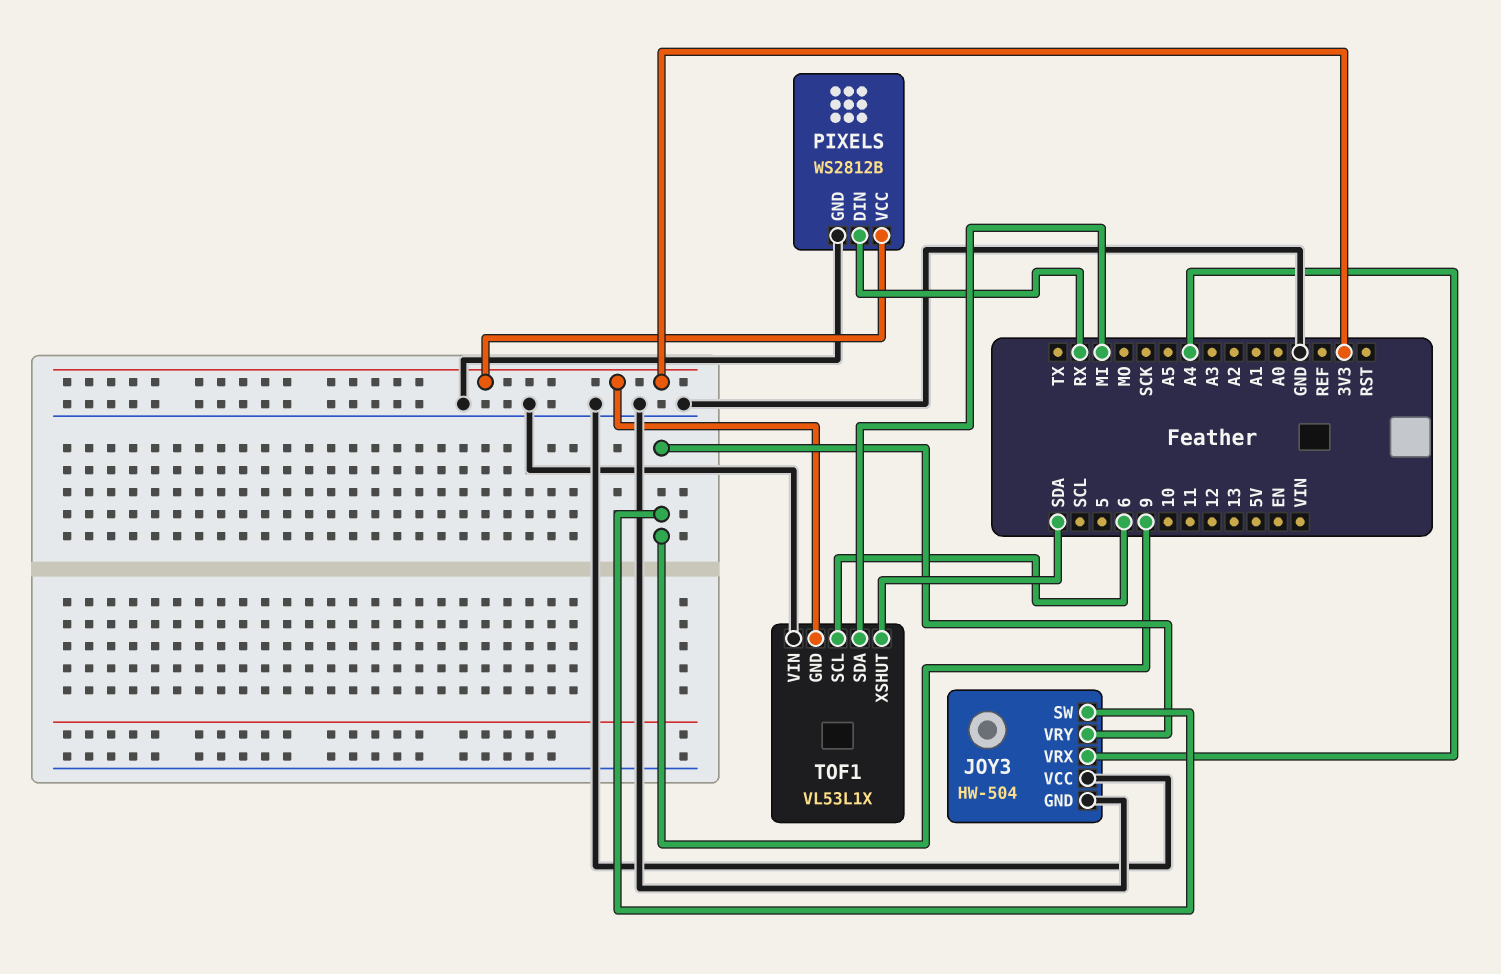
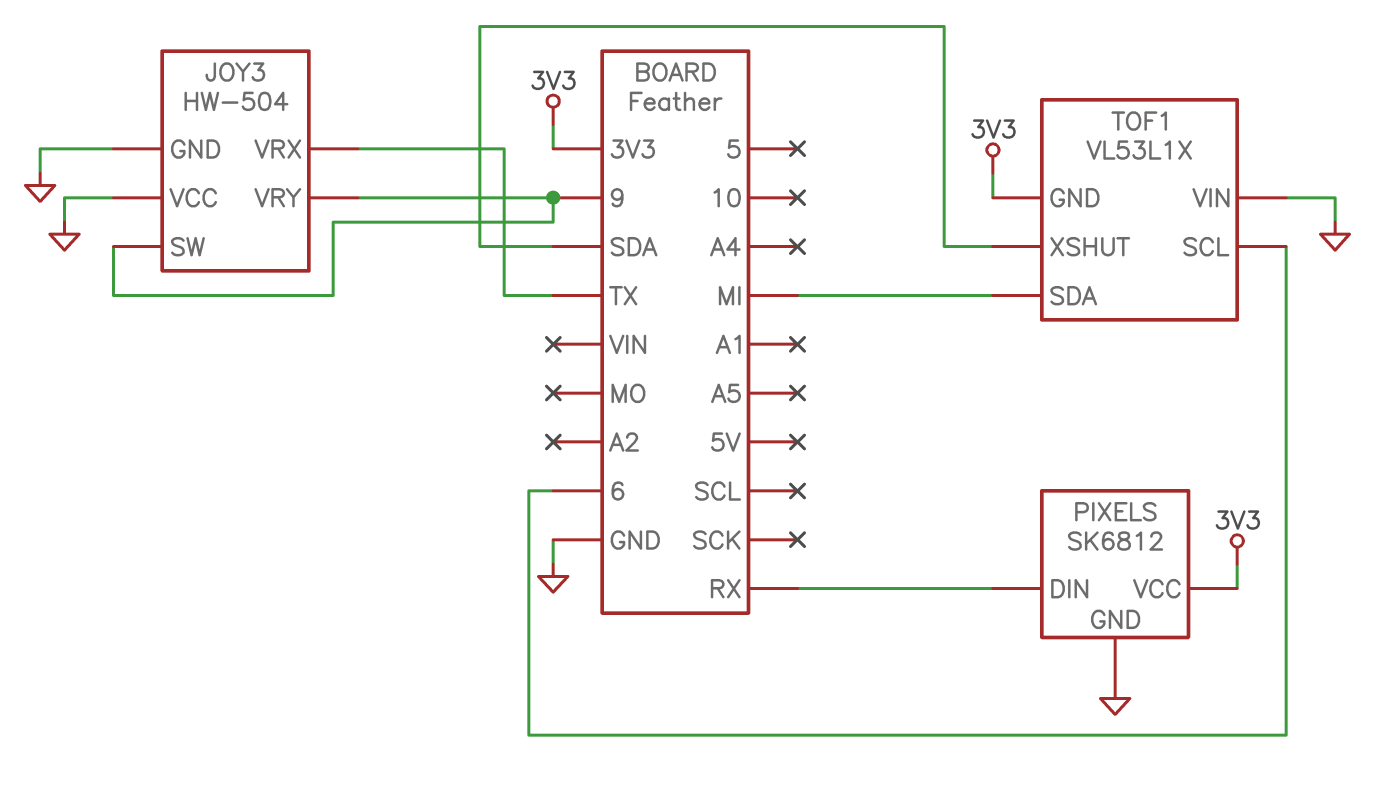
JOY3 pin VRX: A4 -> TX
PIXELS: WS2812B -> SK6812

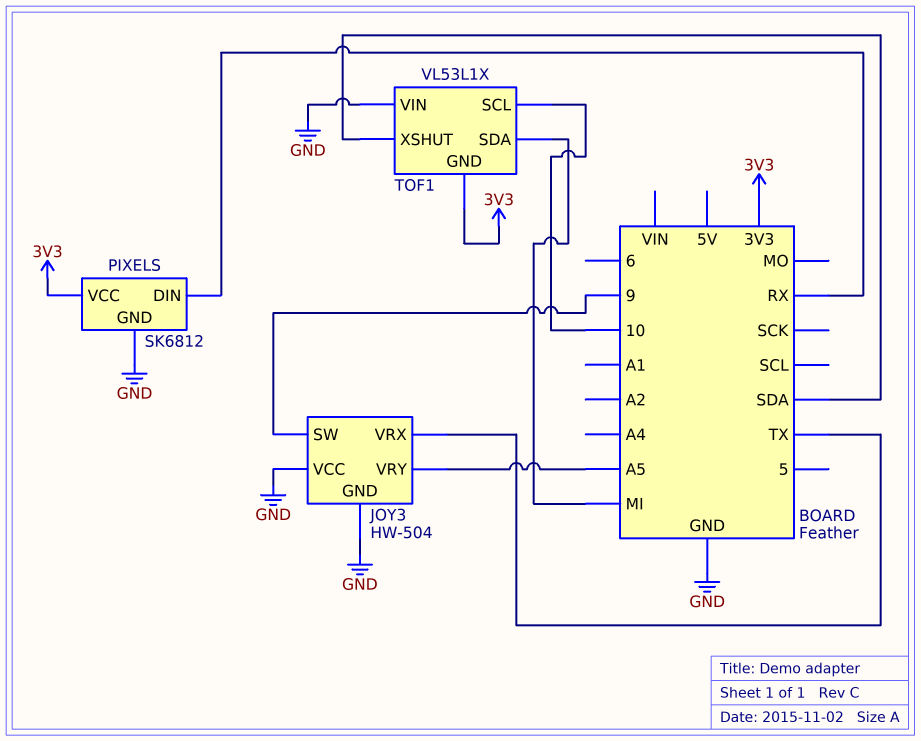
JOY3 pin VRY: 9 -> A5
TOF1 pin SCL: 6 -> 10

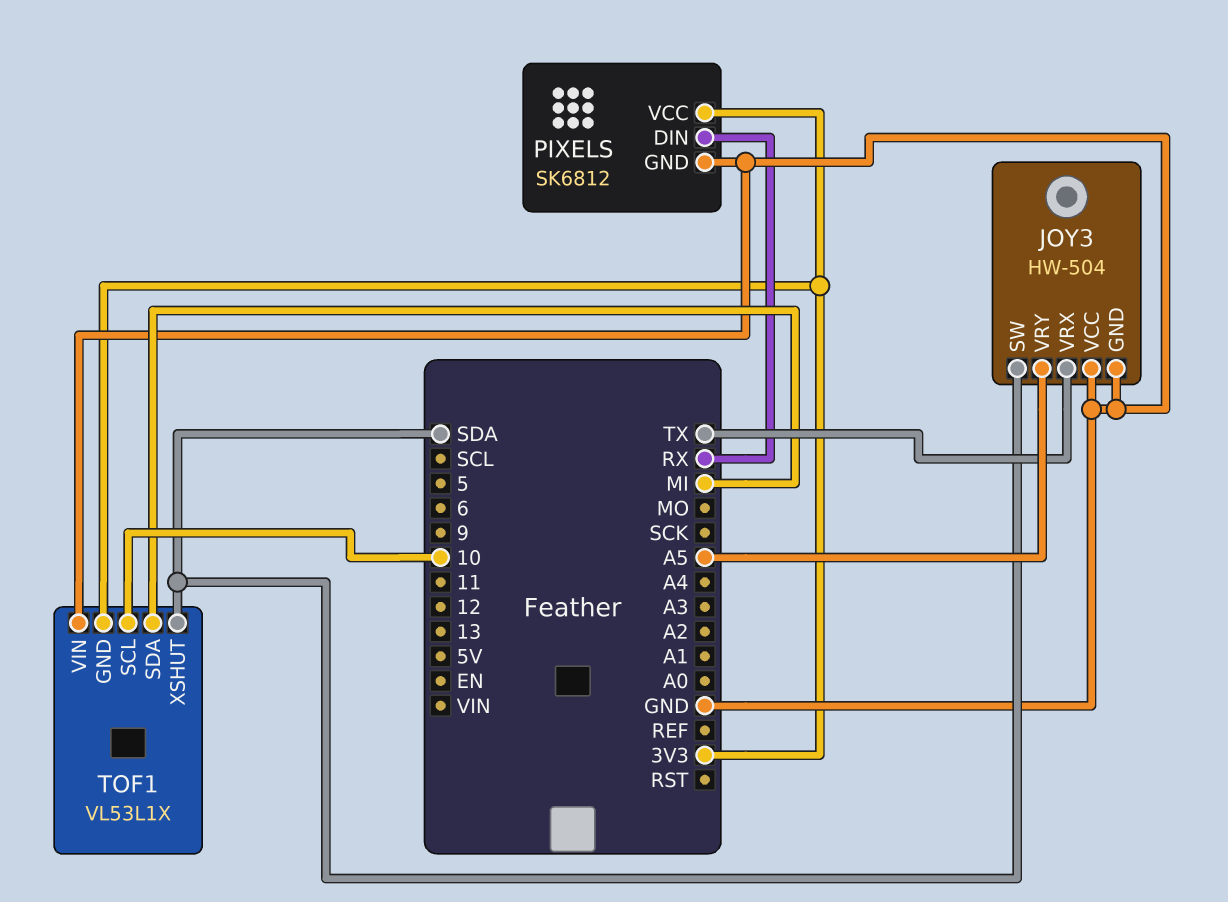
JOY3 pin SW: 9 -> SDA

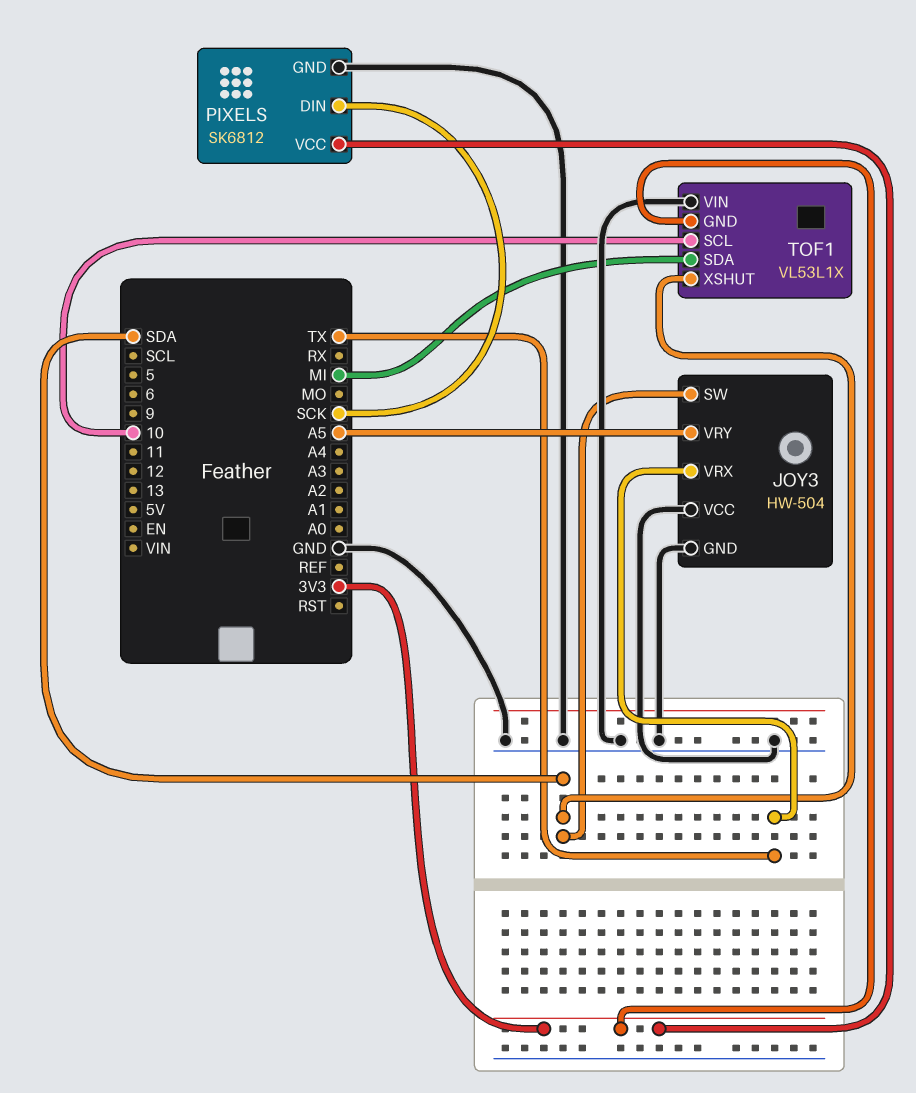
PIXELS pin DIN: RX -> SCK

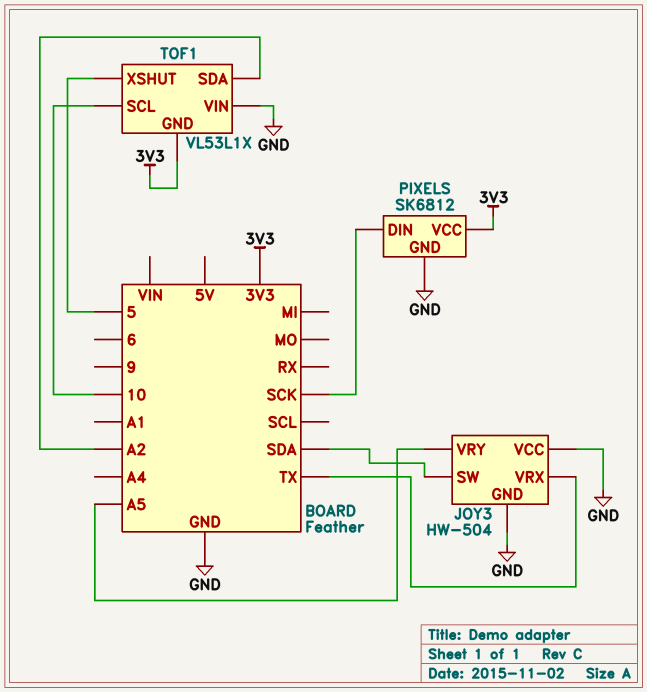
TOF1 pin SDA: MI -> A2
TOF1 pin XSHUT: SDA -> 5

